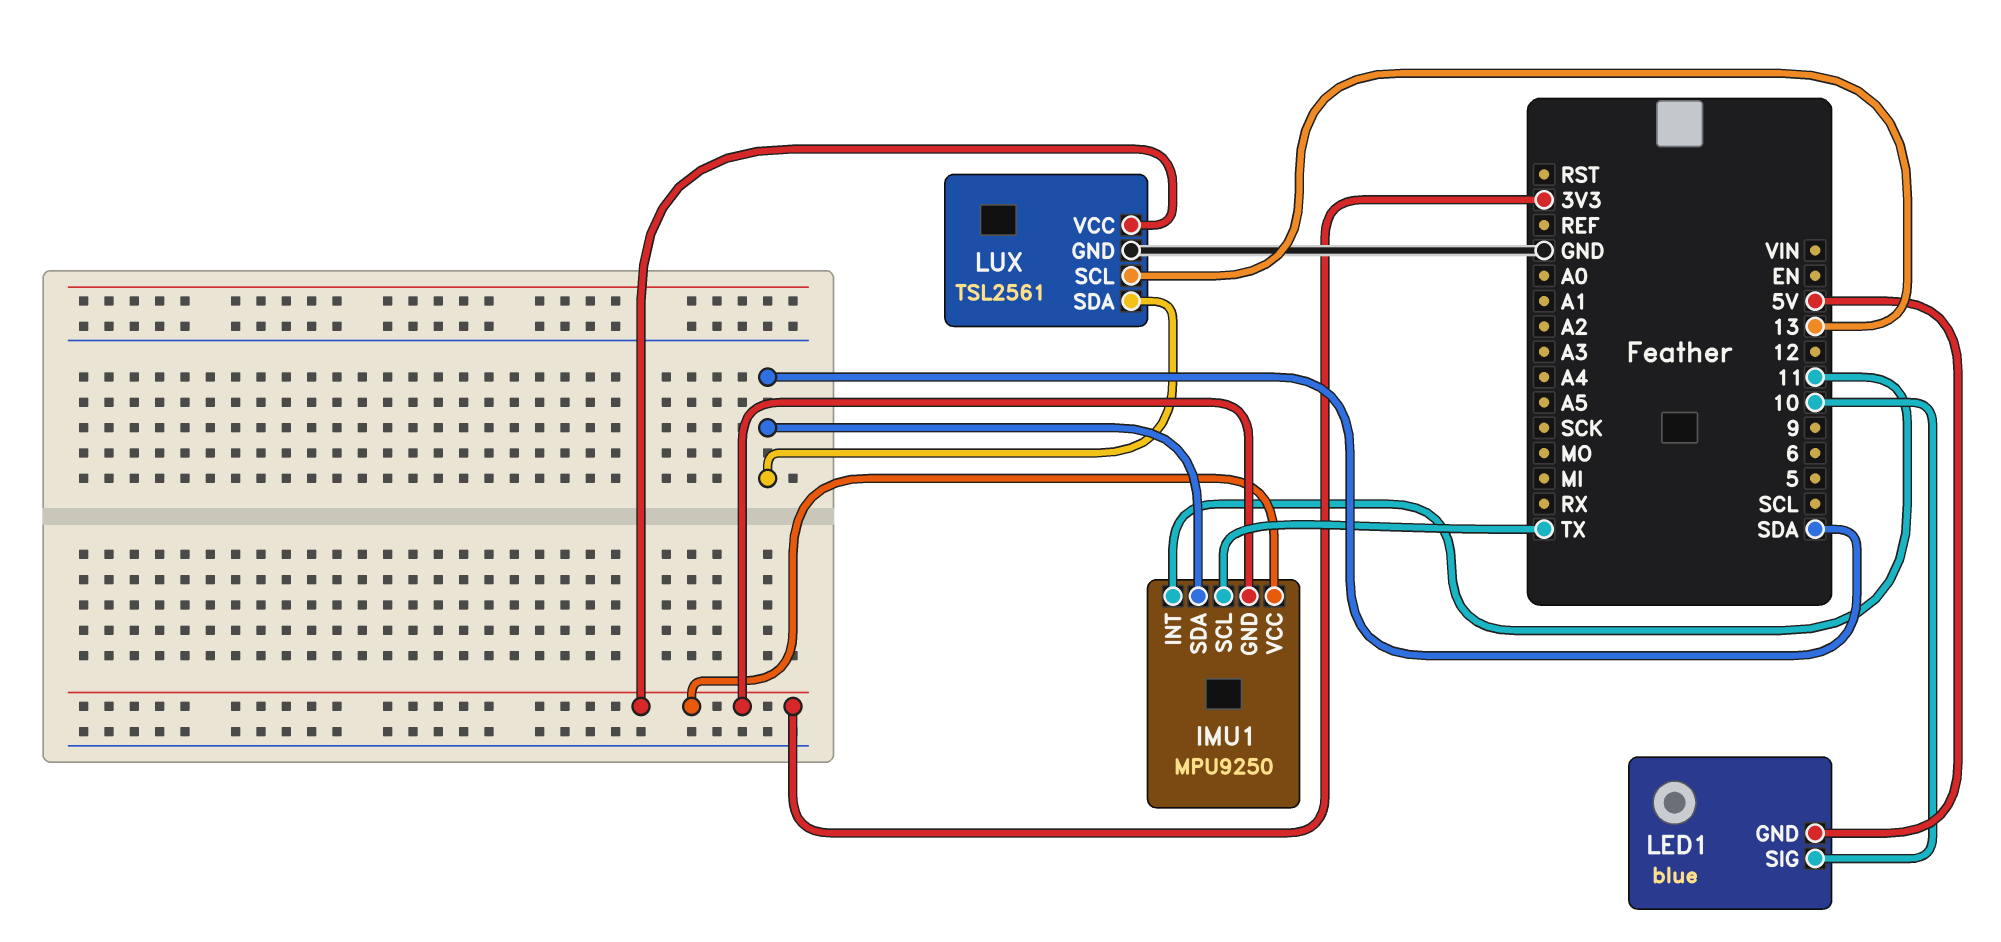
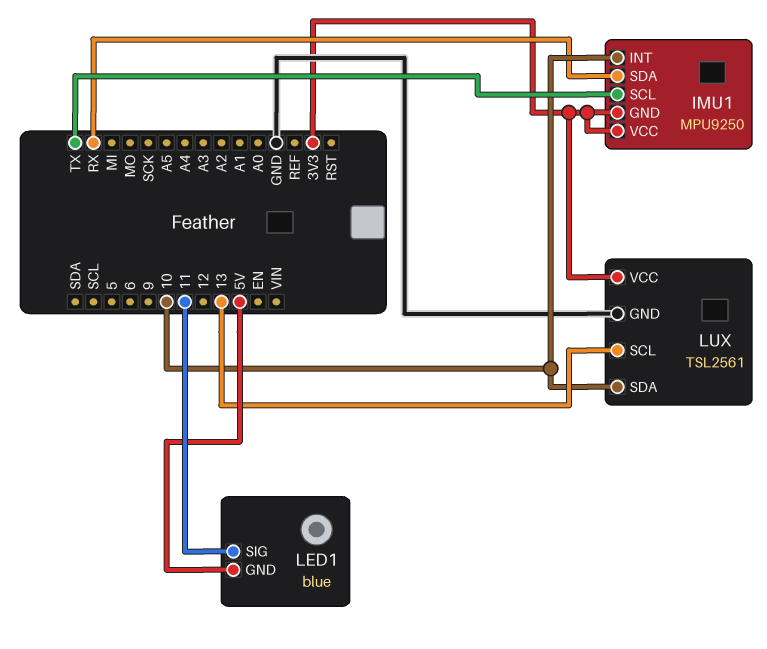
IMU1 pin INT: 11 -> 10
IMU1 pin SDA: SDA -> RX
LED1 pin SIG: 10 -> 11
LUX pin SDA: SDA -> 10

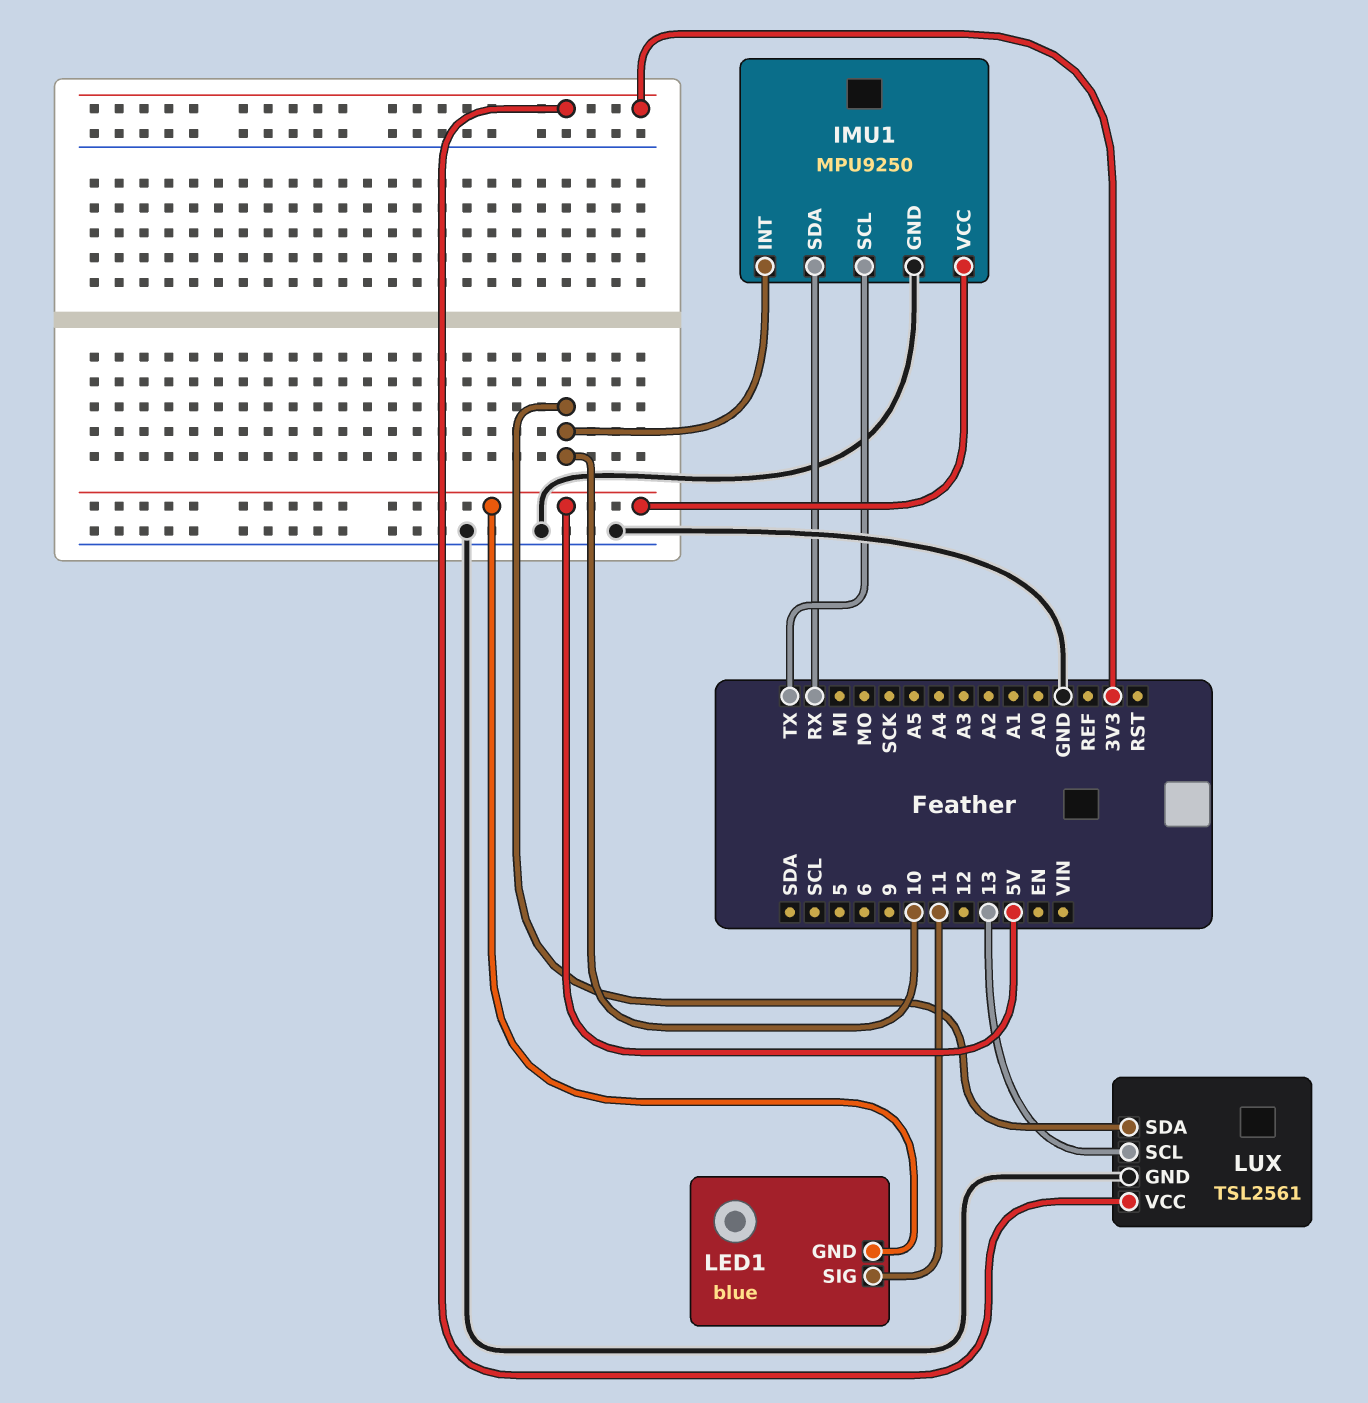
IMU1 pin GND: 3V3 -> GND
IMU1 pin VCC: 3V3 -> 5V

